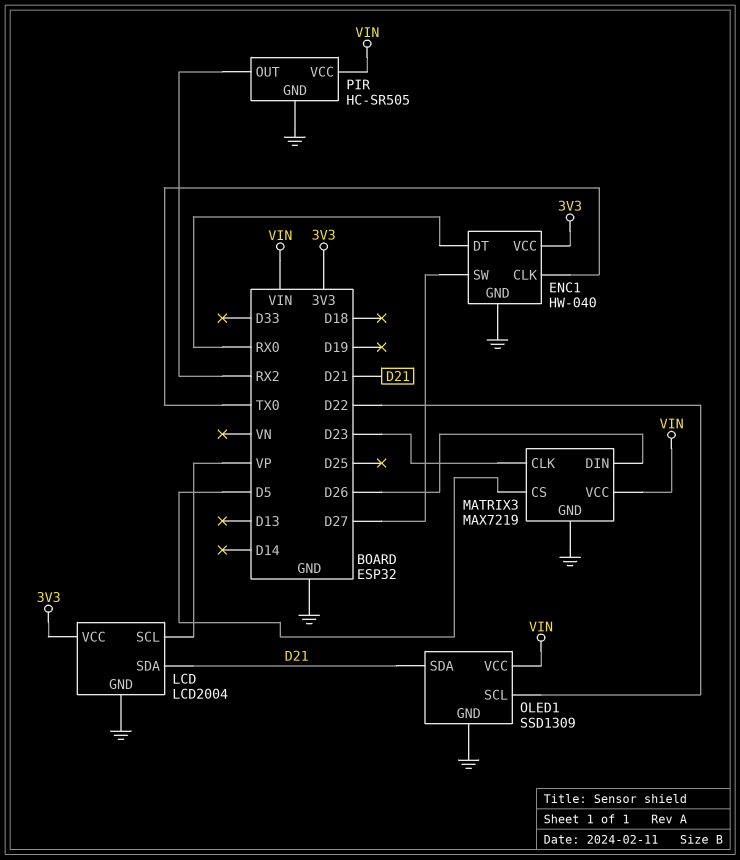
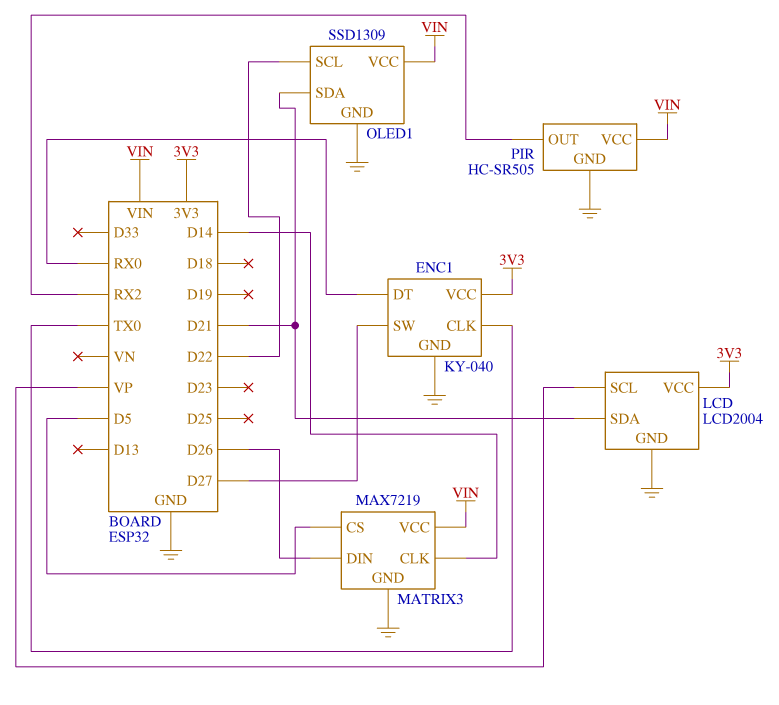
ENC1: HW-040 -> KY-040
MATRIX3 pin CLK: D23 -> D14

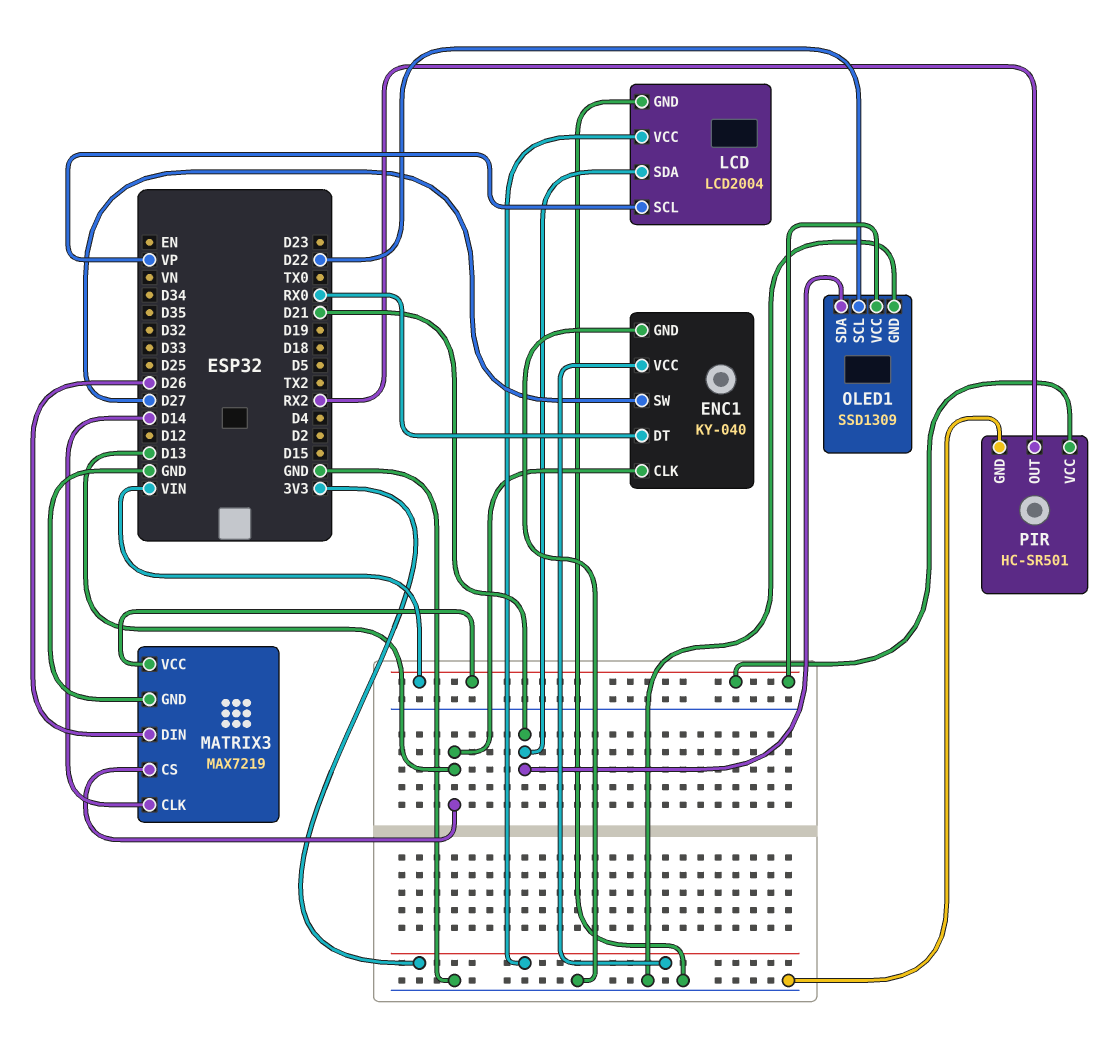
ENC1 pin CLK: TX0 -> D13
MATRIX3 pin CS: D5 -> D13
PIR: HC-SR505 -> HC-SR501

